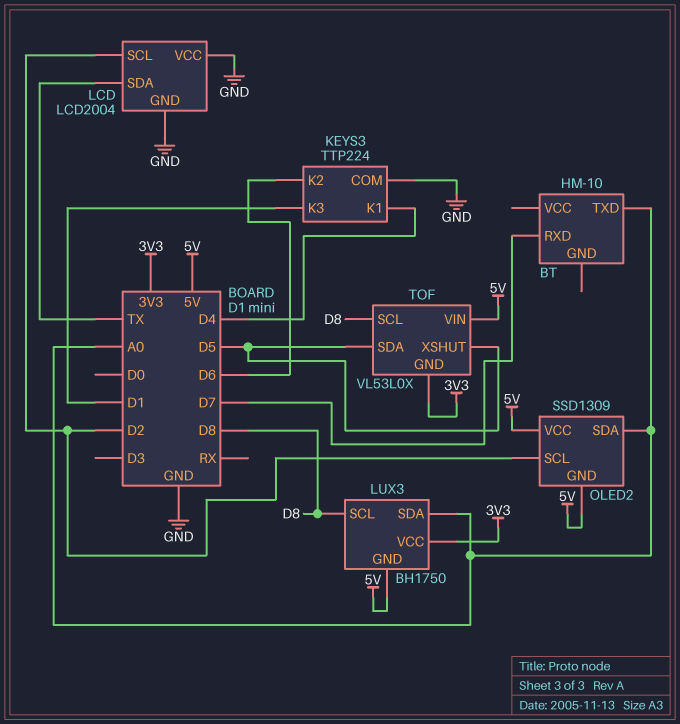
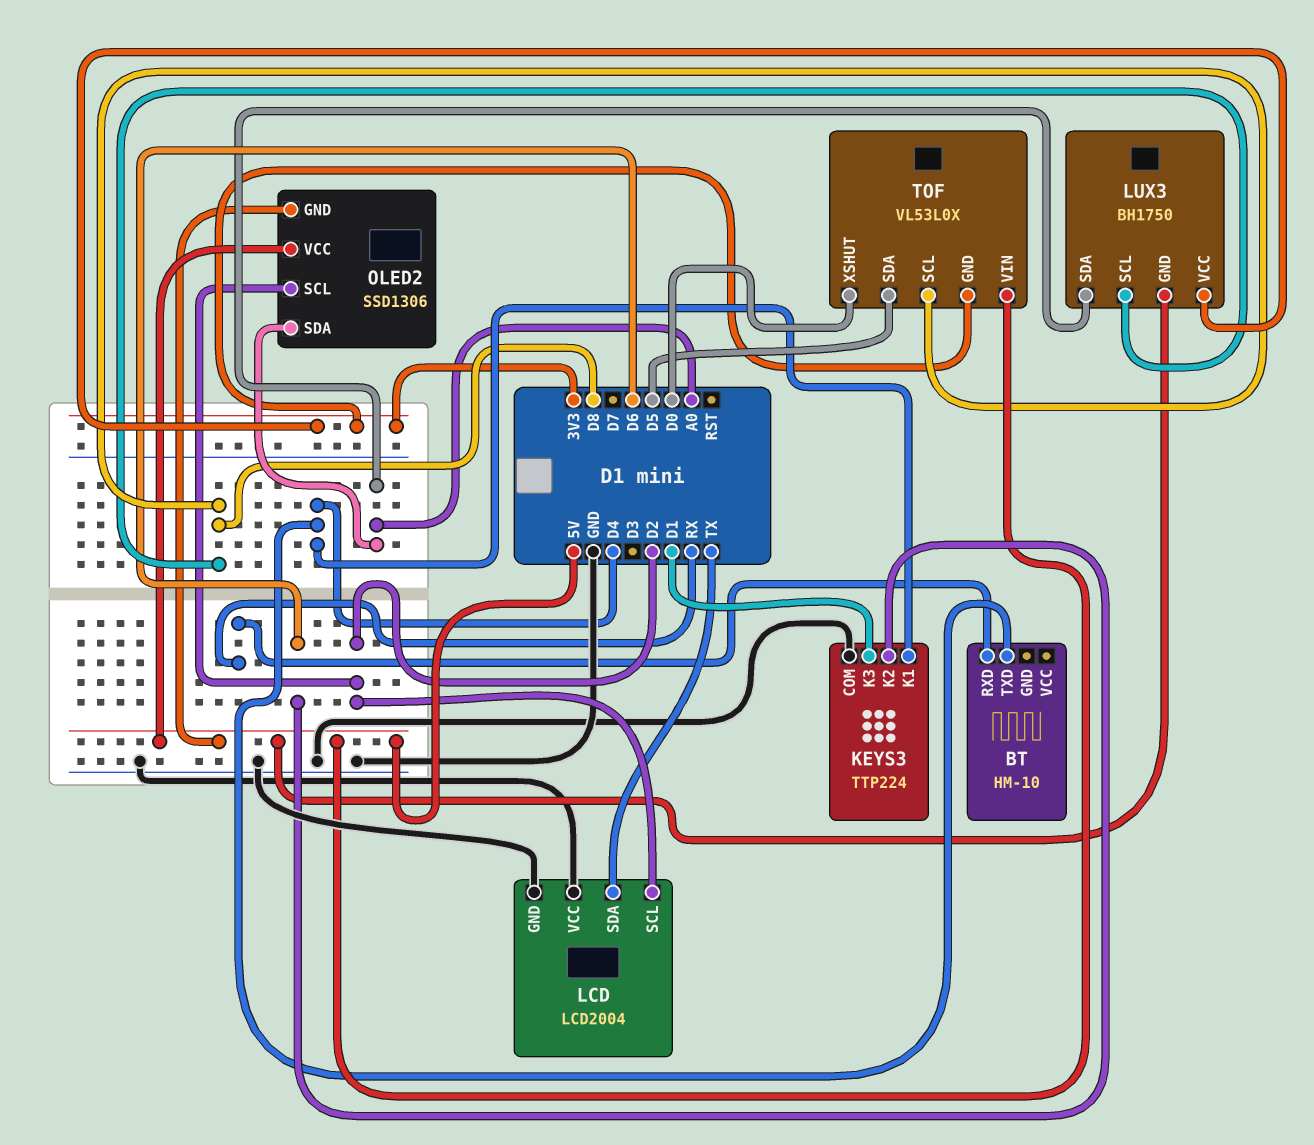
BT pin RXD: D7 -> RX
BT pin TXD: A0 -> D4
OLED2: SSD1309 -> SSD1306
TOF pin XSHUT: D5 -> D0

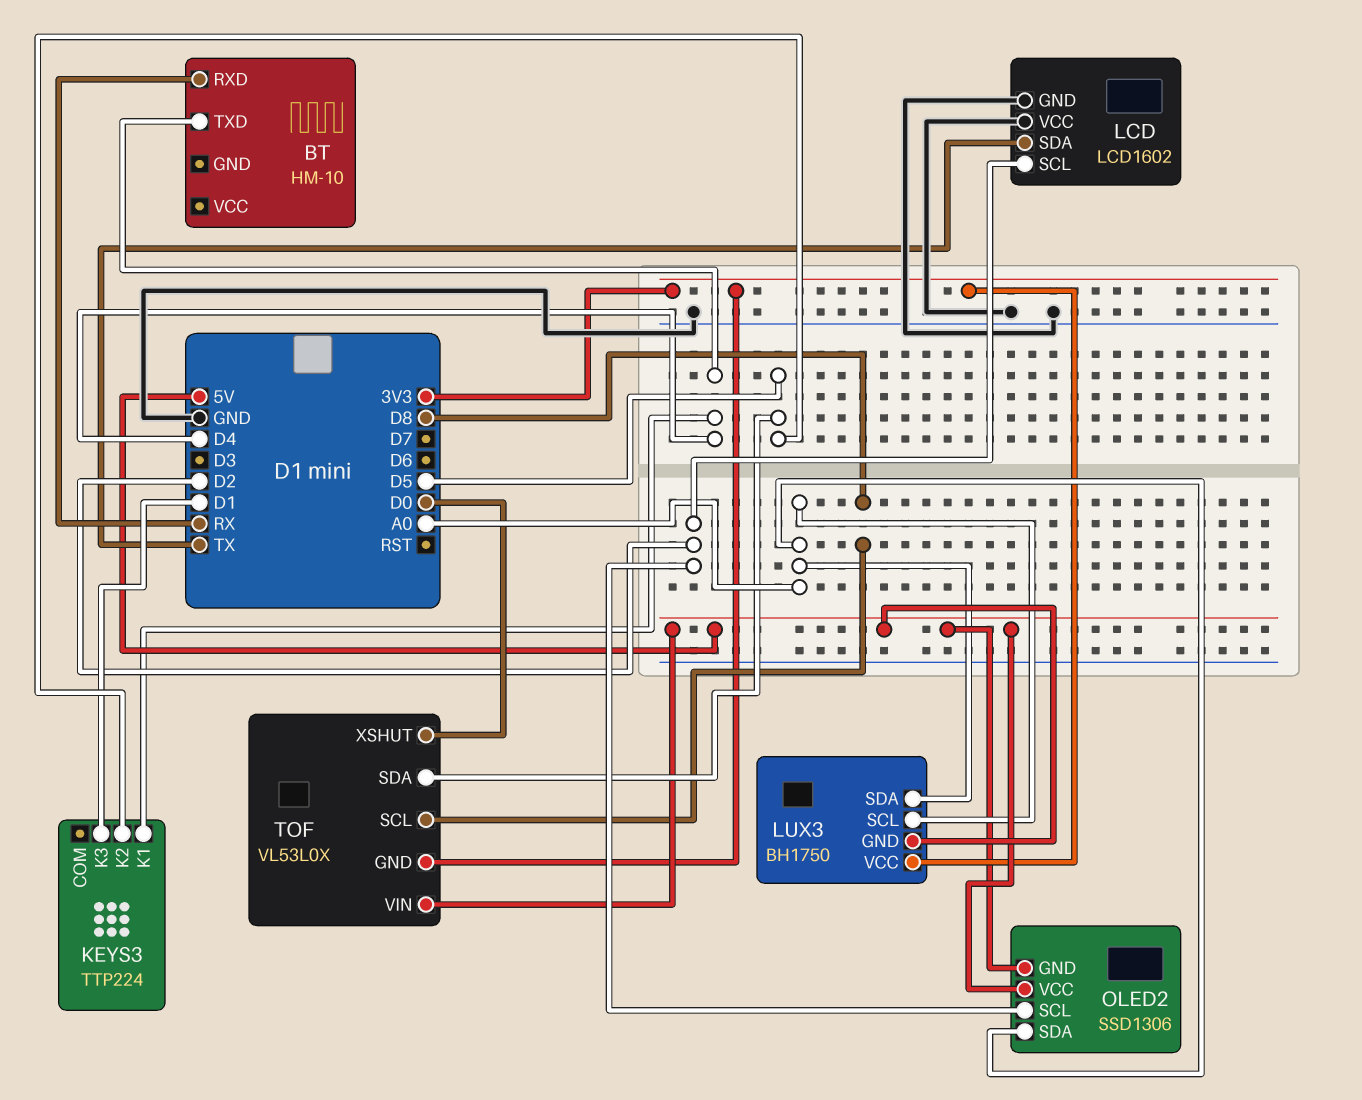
KEYS3 pin COM: GND -> none
KEYS3 pin K2: D6 -> D5
LCD: LCD2004 -> LCD1602
LUX3 pin SCL: D8 -> A0

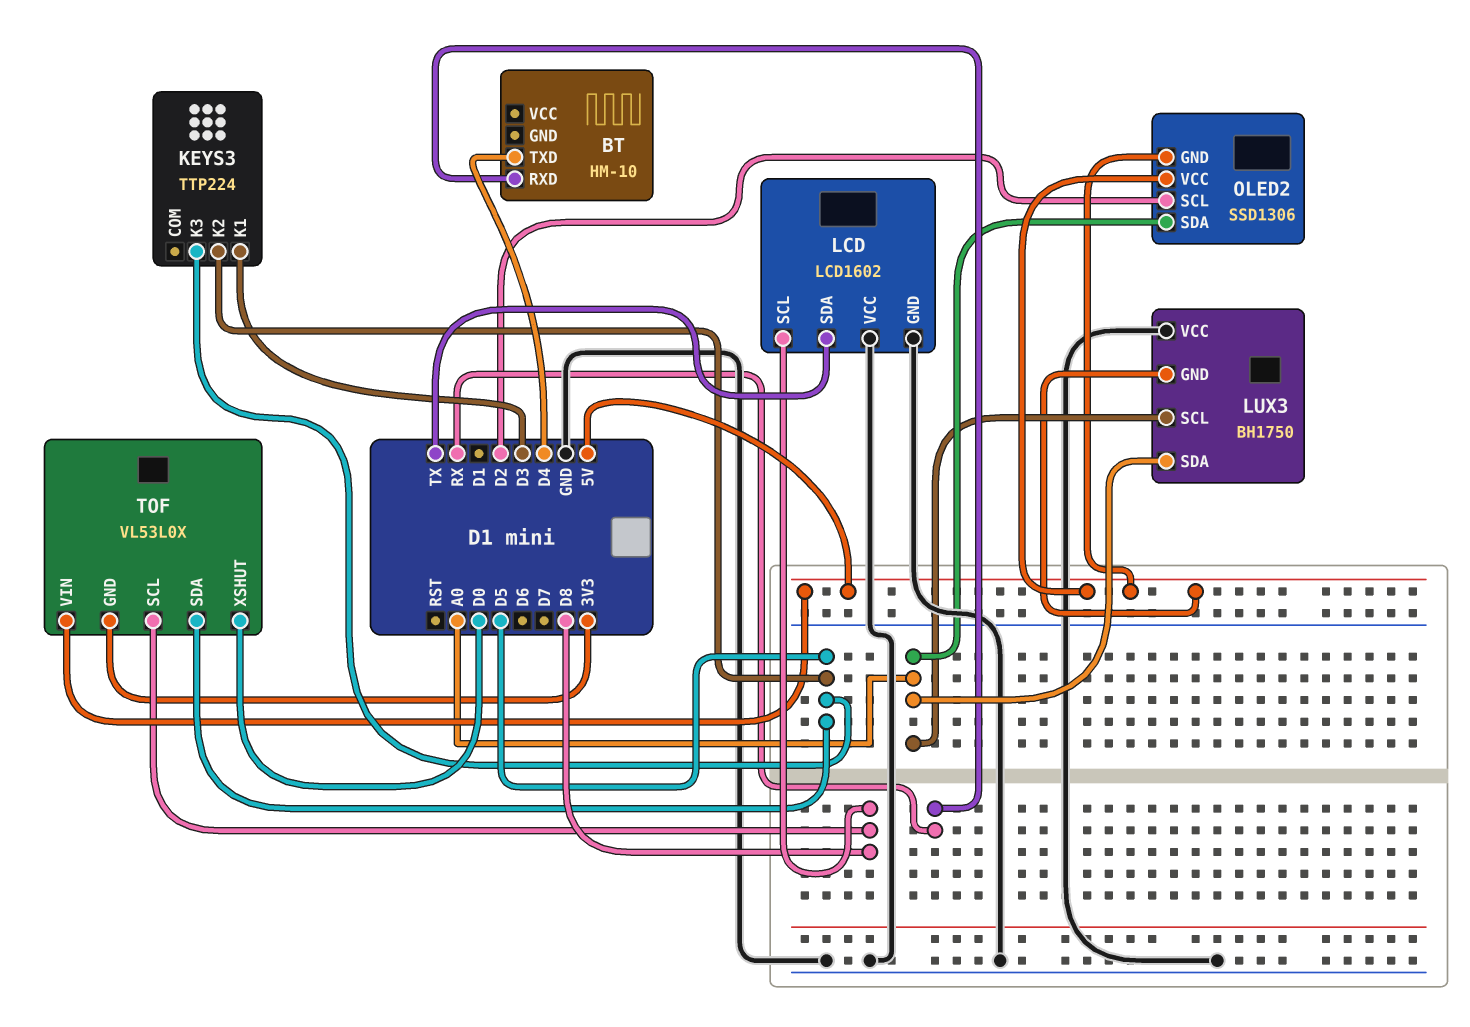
KEYS3 pin K1: D4 -> D3
KEYS3 pin K3: D1 -> D5
LCD pin SCL: D2 -> D8
LUX3 pin VCC: 3V3 -> GND

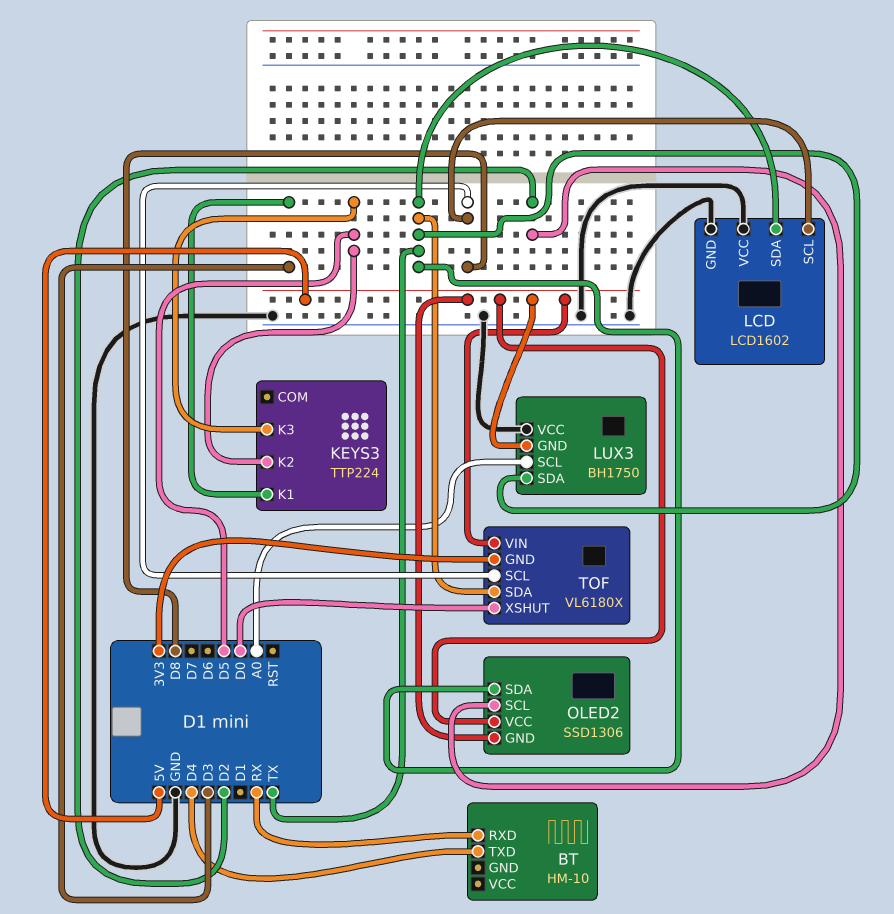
LUX3 pin SDA: A0 -> TX
OLED2 pin SDA: A0 -> TX
TOF: VL53L0X -> VL6180X
TOF pin SDA: D5 -> TX

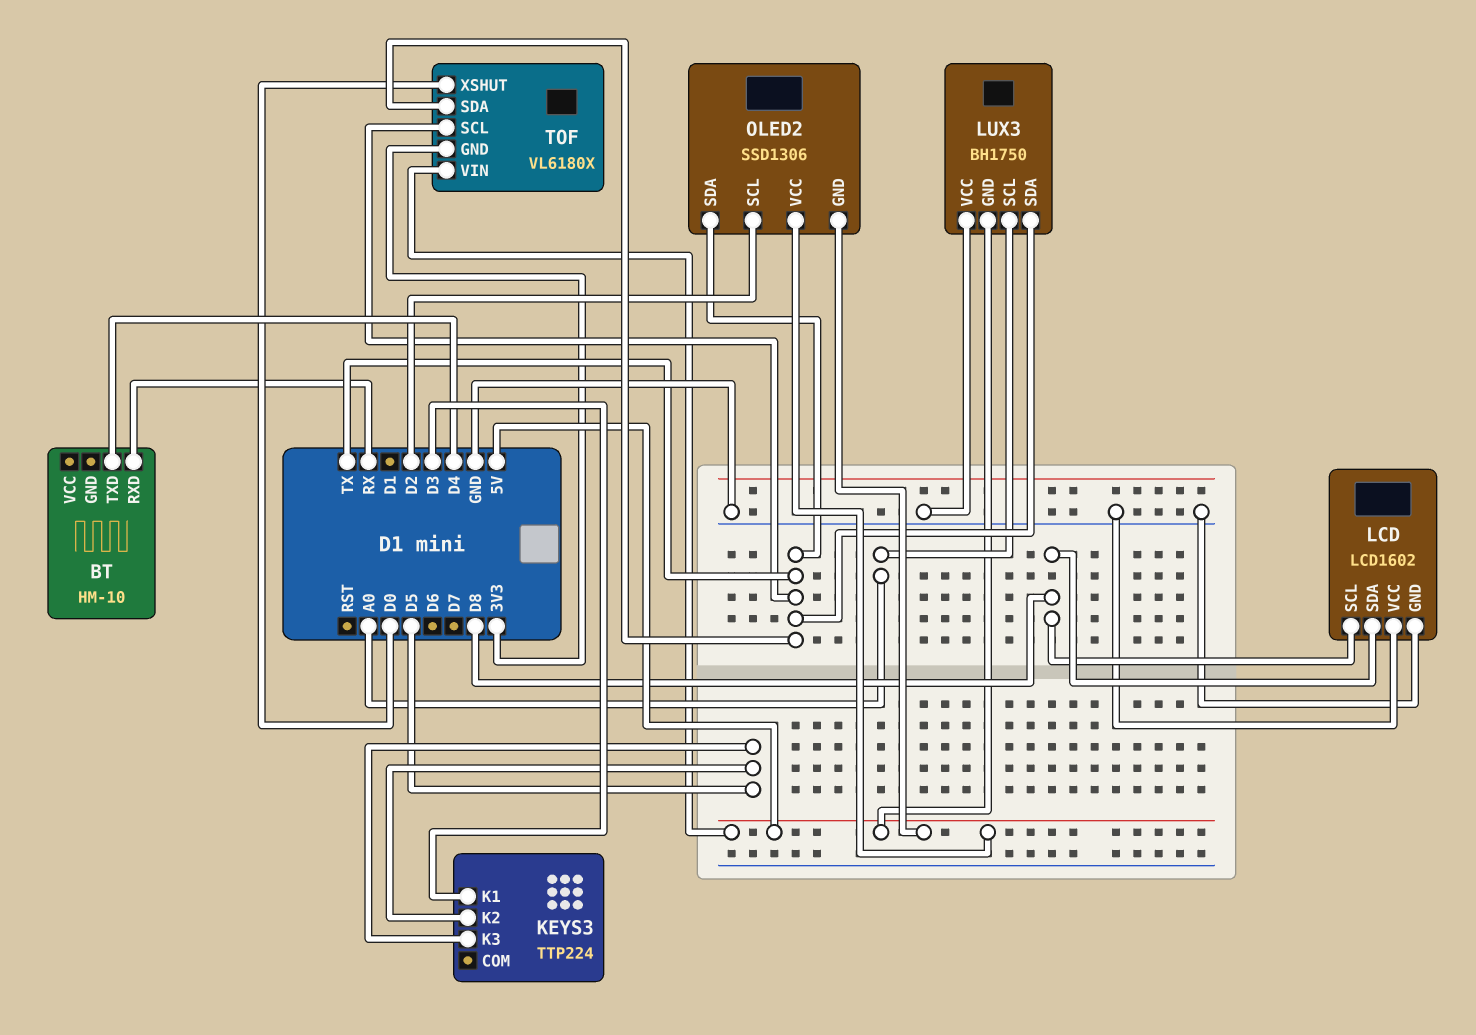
LCD pin SDA: TX -> D8
TOF pin SCL: D8 -> TX

